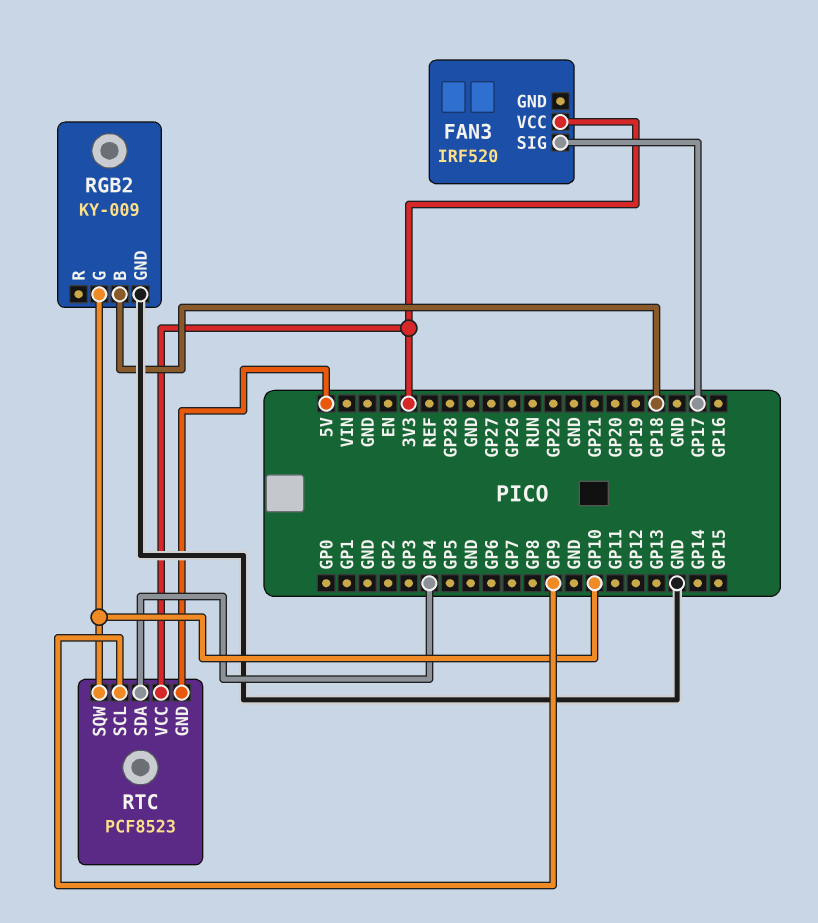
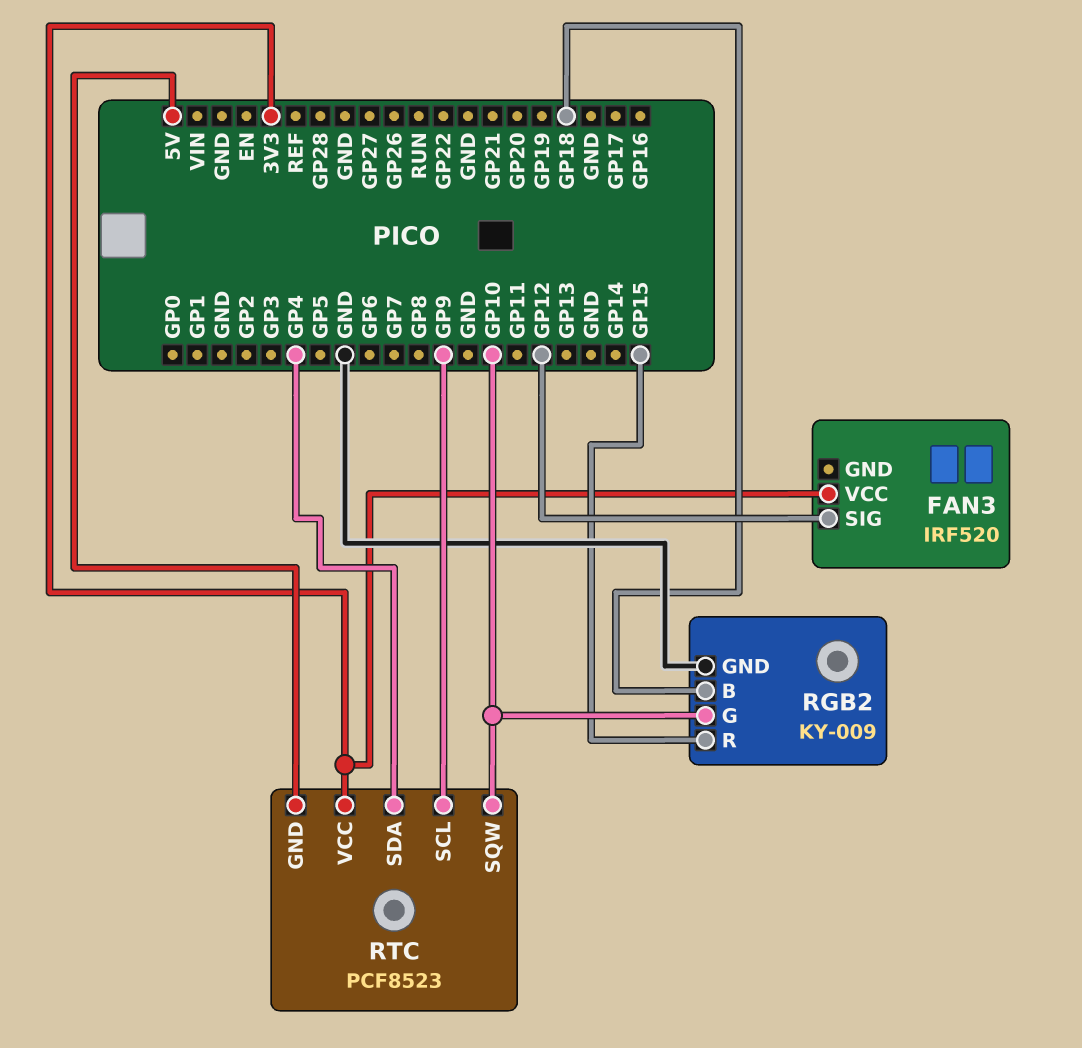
FAN3 pin SIG: GP17 -> GP12
RGB2 pin R: none -> GP15

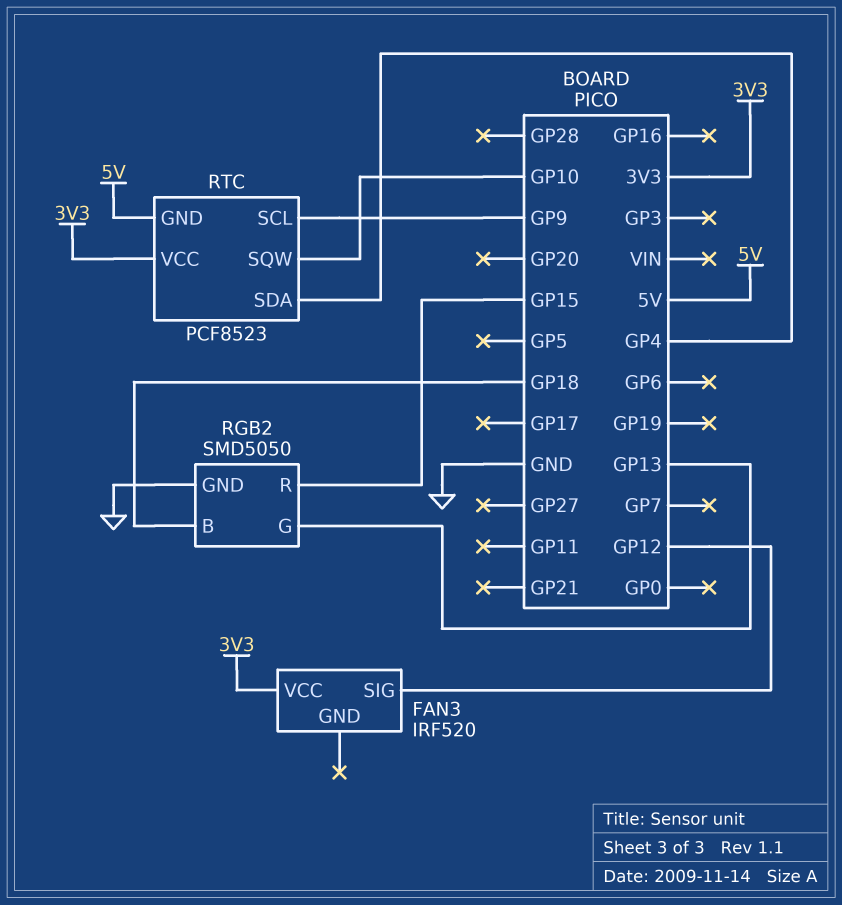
RGB2: KY-009 -> SMD5050
RGB2 pin G: GP10 -> GP13

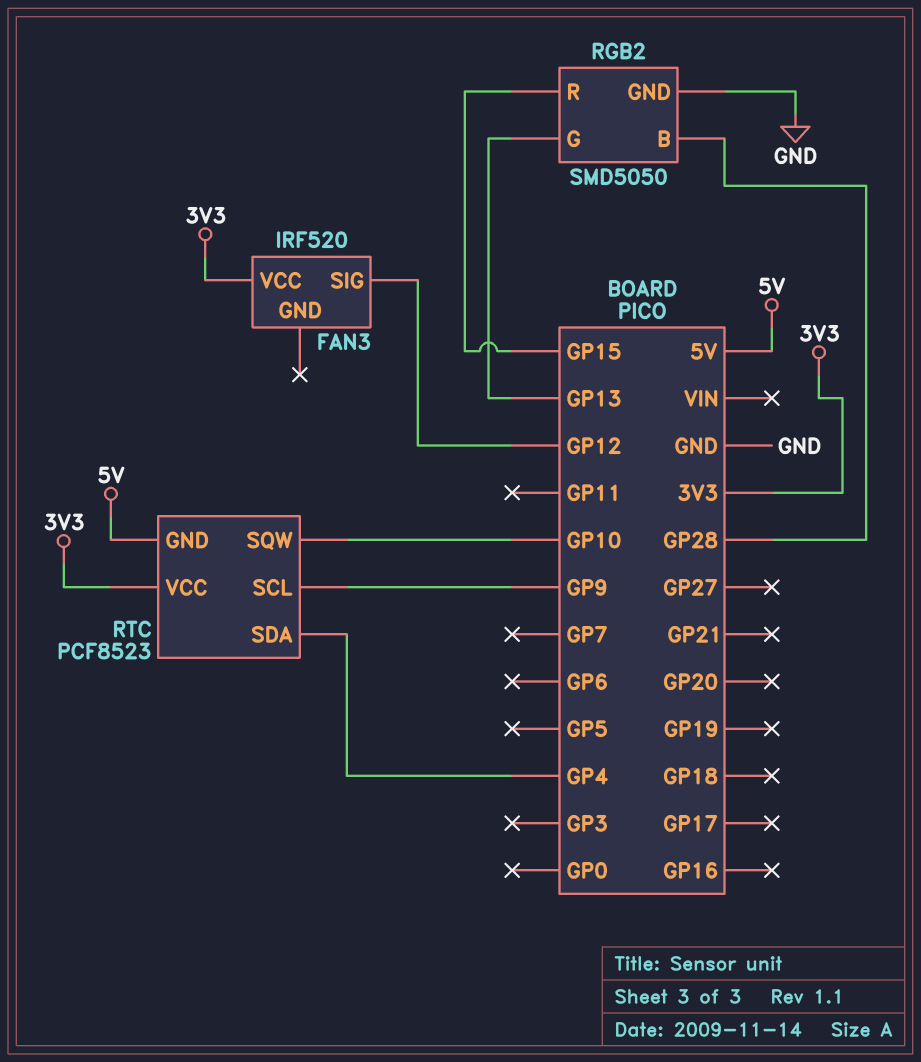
RGB2 pin B: GP18 -> GP28

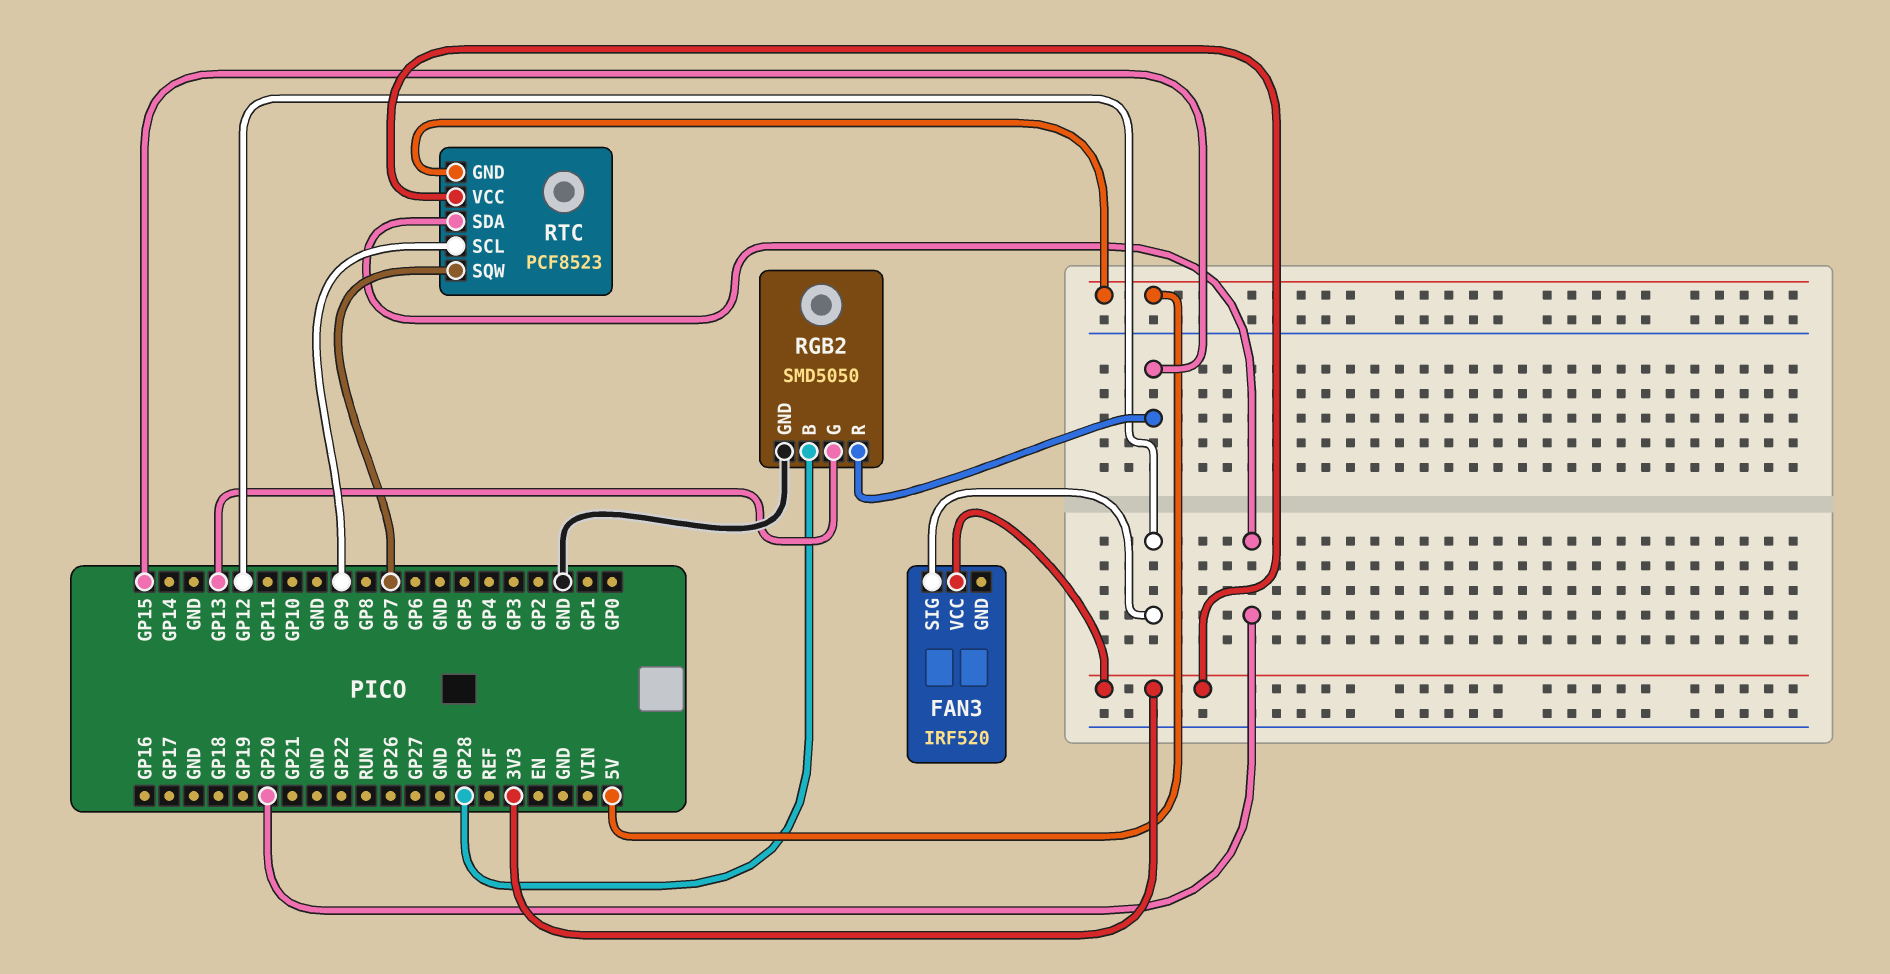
RTC pin SDA: GP4 -> GP20
RTC pin SQW: GP10 -> GP7

